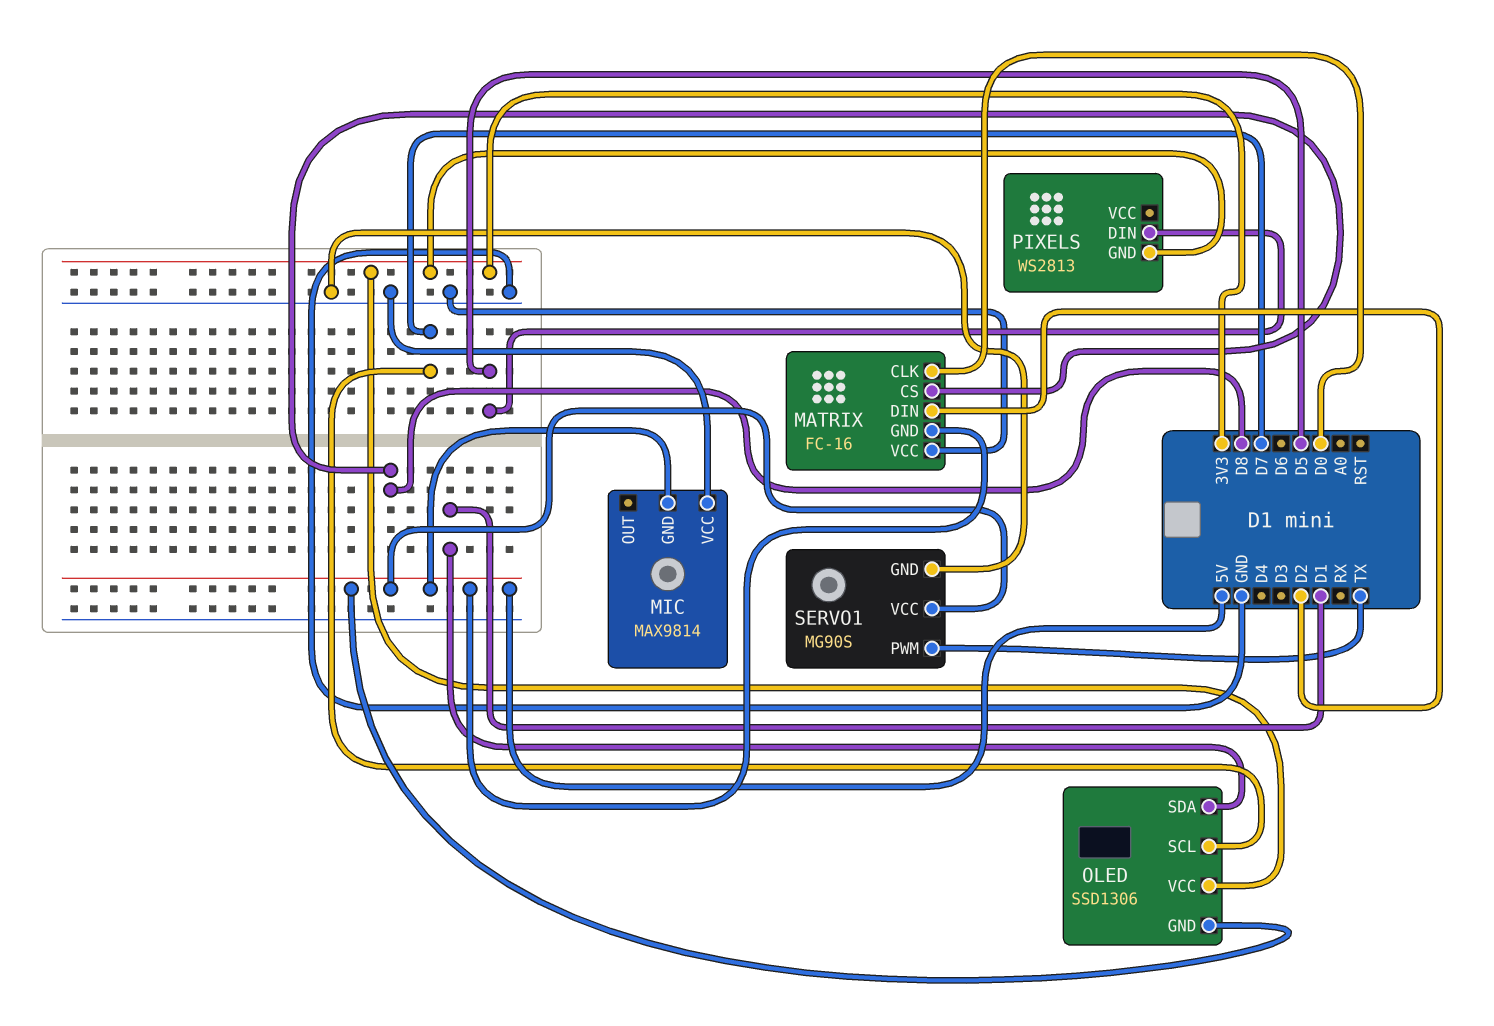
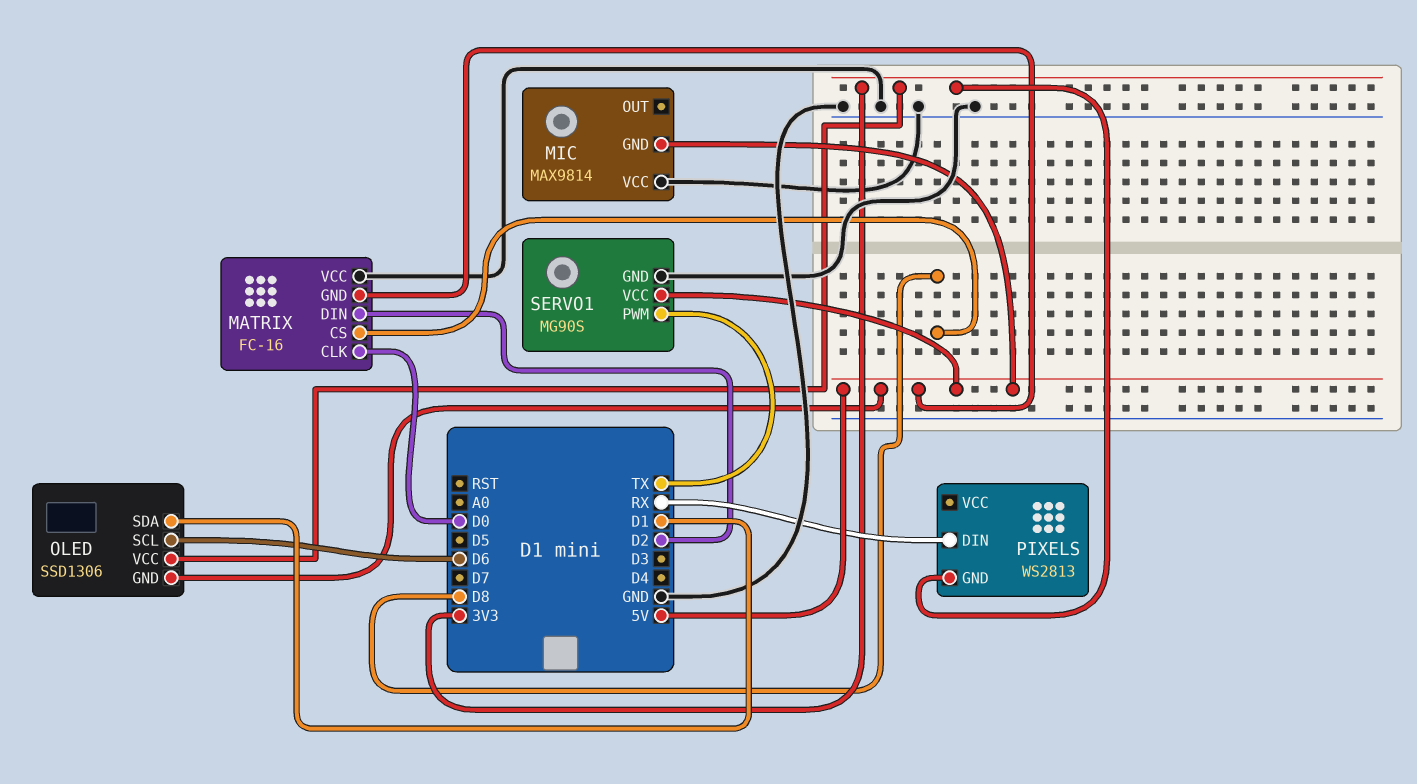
OLED pin SCL: D7 -> D6
PIXELS pin DIN: D5 -> RX

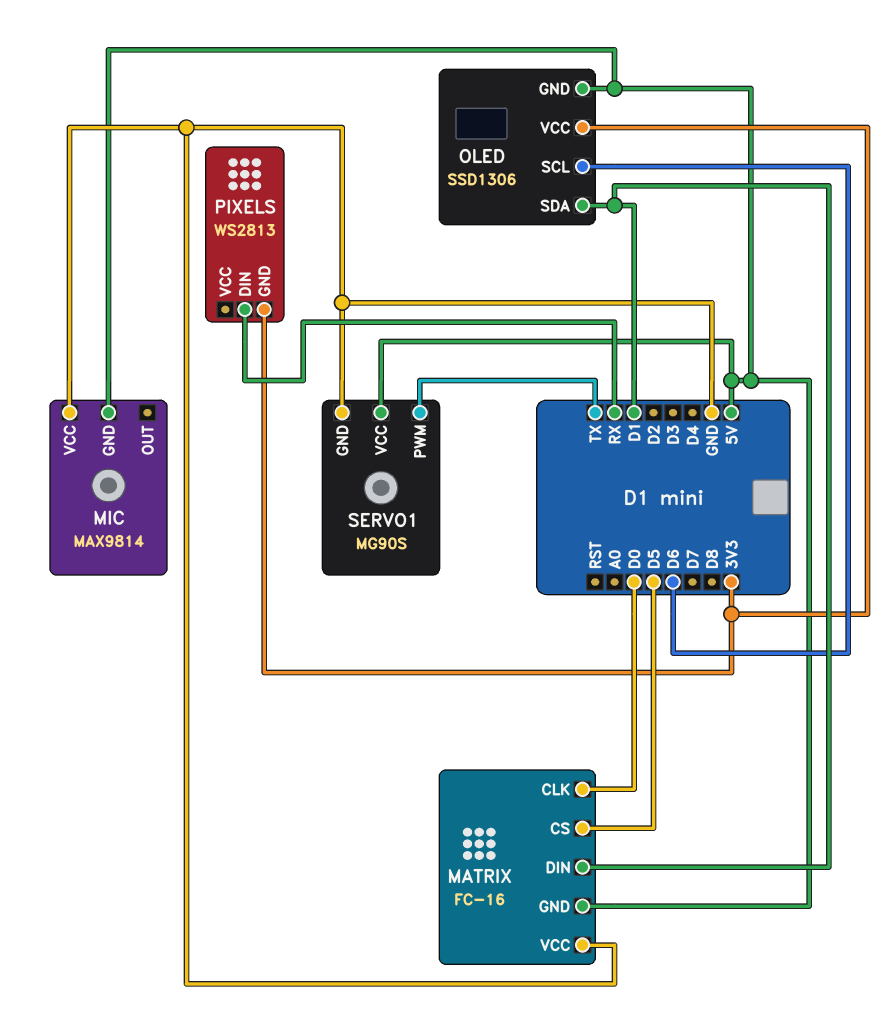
MATRIX pin CS: D8 -> D5
MATRIX pin DIN: D2 -> D1

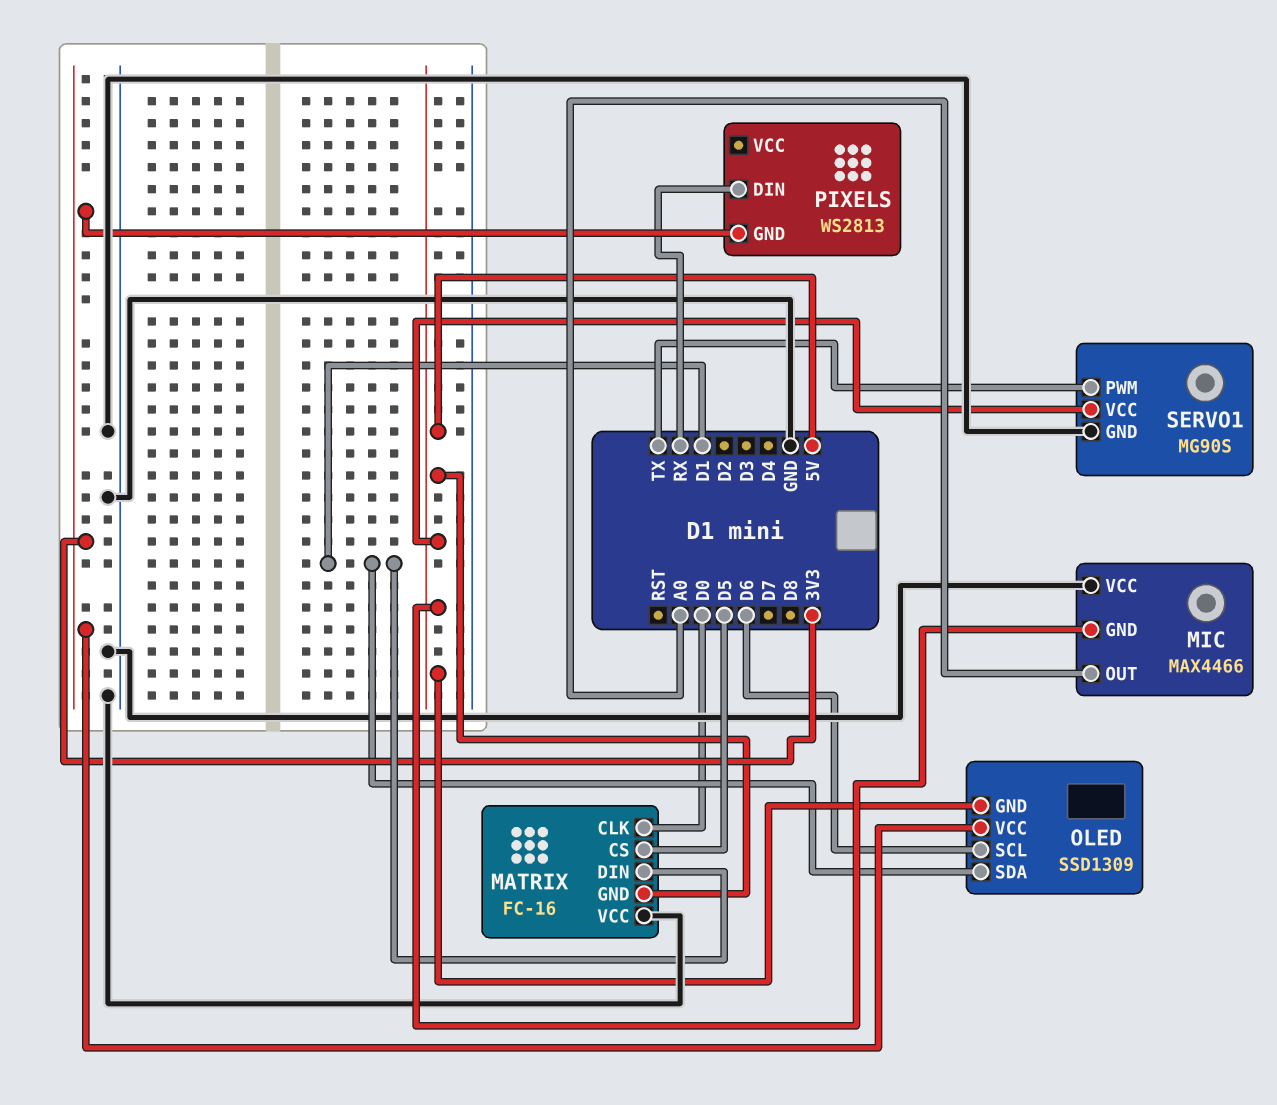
MIC: MAX9814 -> MAX4466
MIC pin OUT: none -> A0
OLED: SSD1306 -> SSD1309

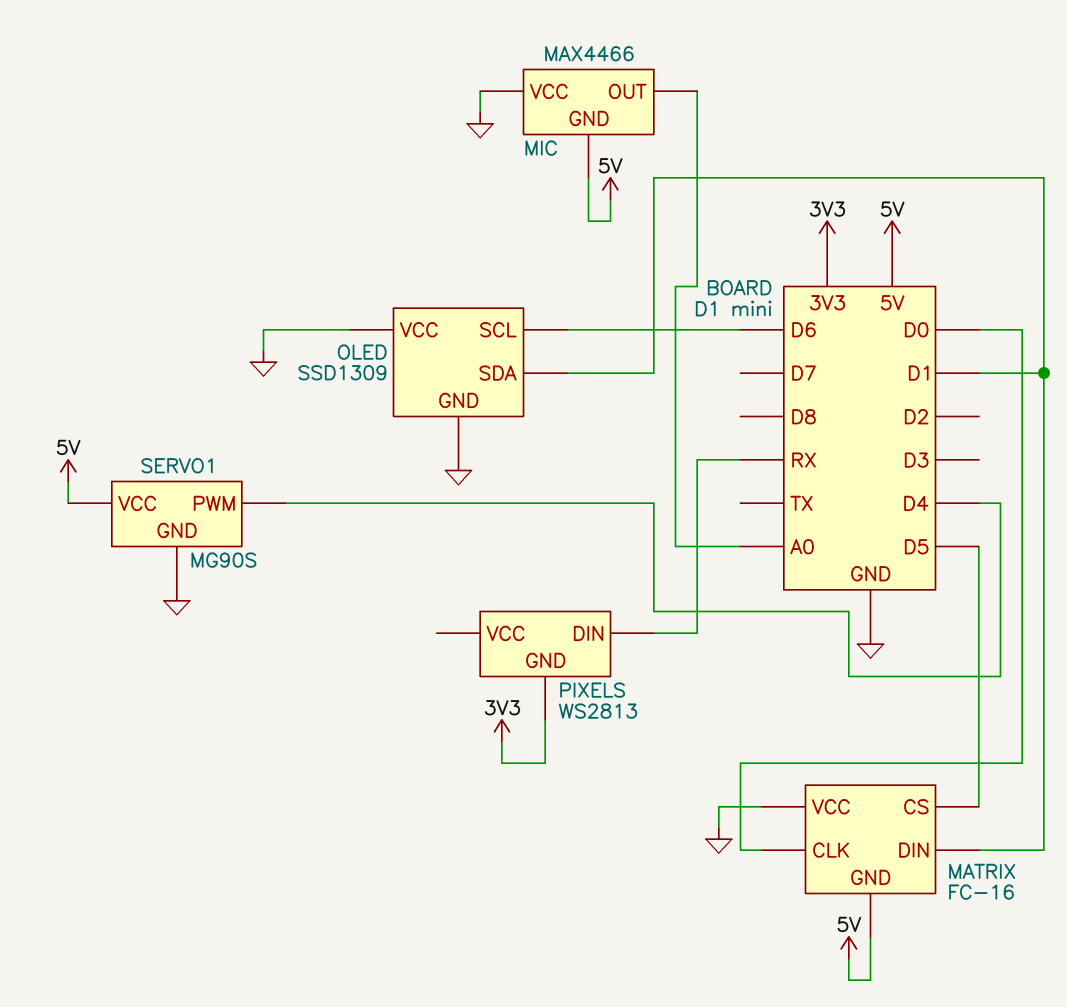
OLED pin GND: 5V -> GND
OLED pin VCC: 3V3 -> GND
SERVO1 pin PWM: TX -> D4

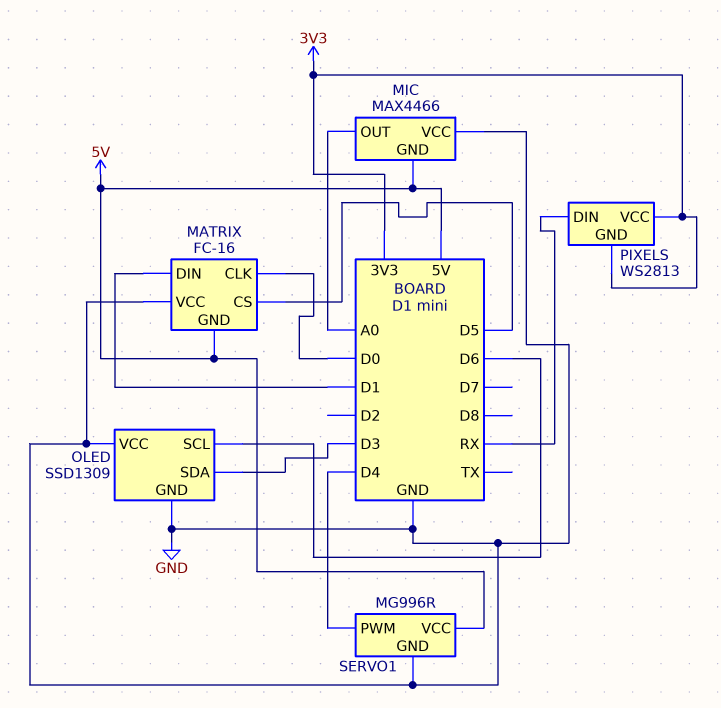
OLED pin SDA: D1 -> D3
PIXELS pin VCC: none -> 3V3
SERVO1: MG90S -> MG996R

